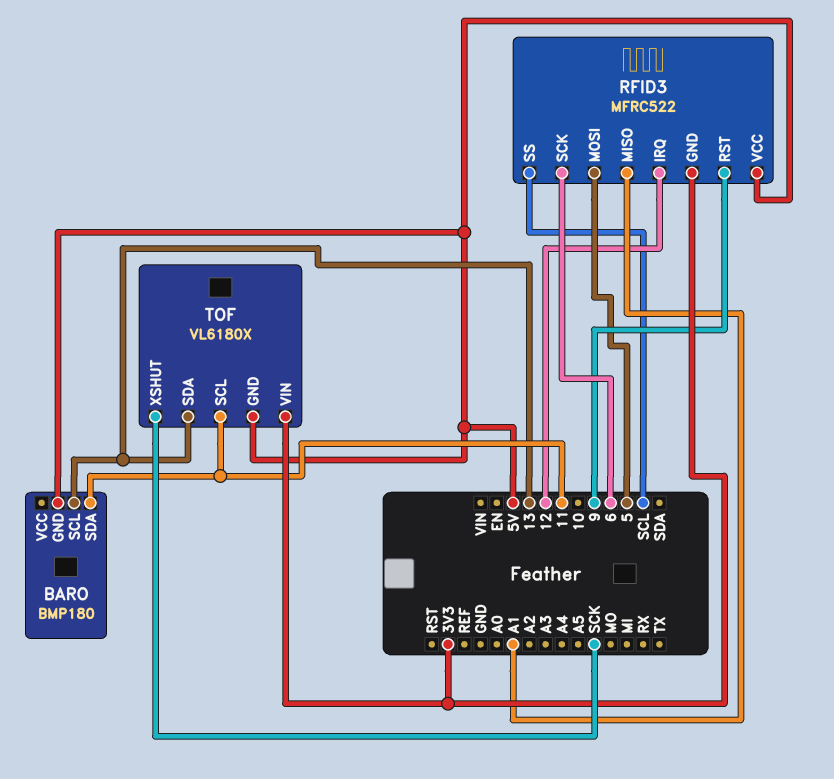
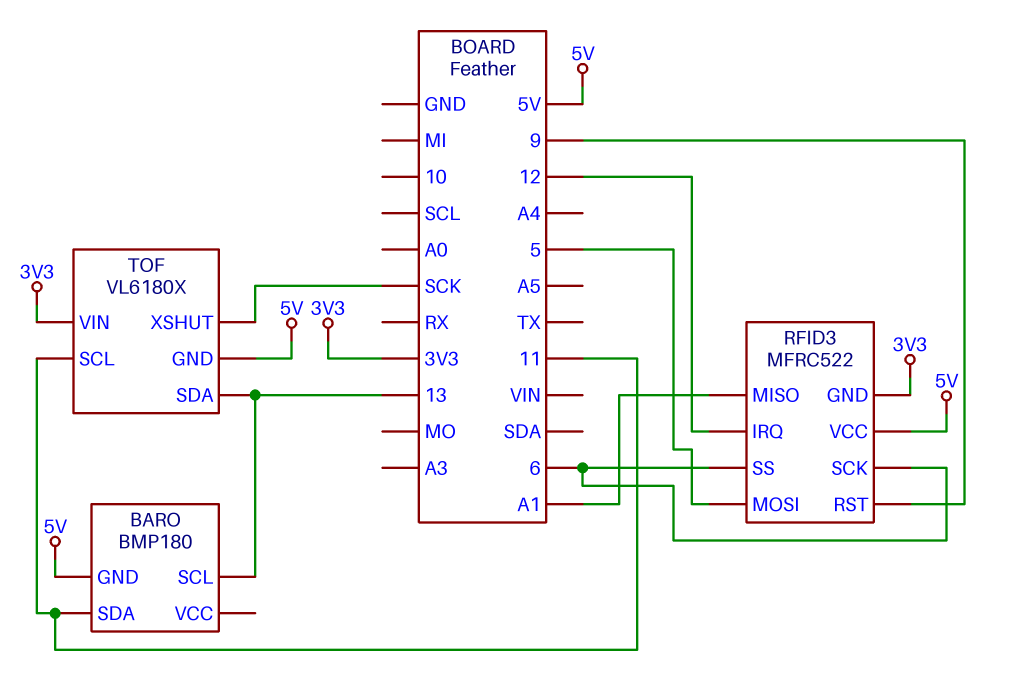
RFID3 pin SS: SCL -> 6

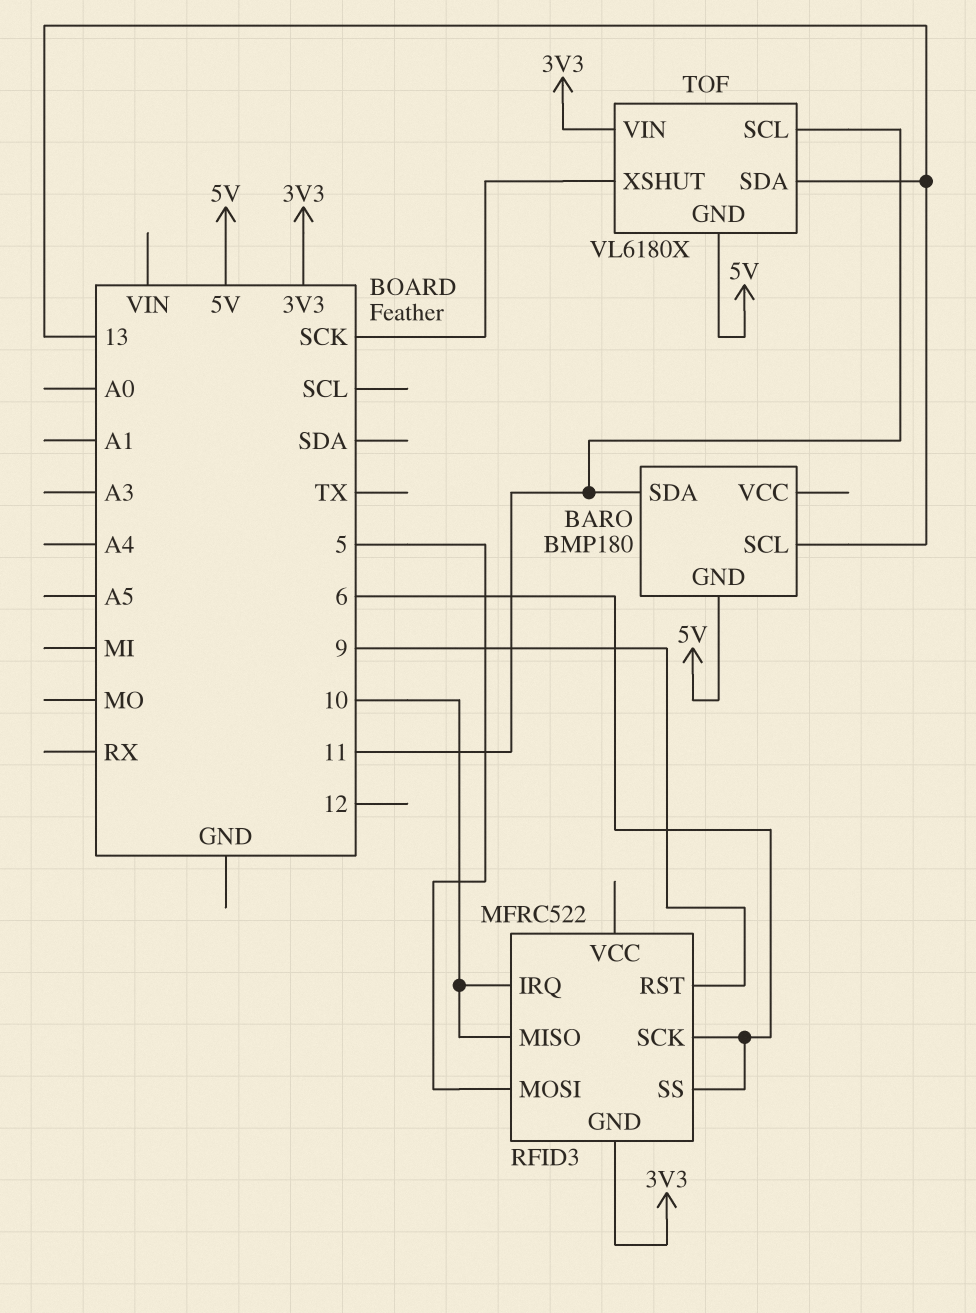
RFID3 pin IRQ: 12 -> 10
RFID3 pin MISO: A1 -> 10
RFID3 pin VCC: 5V -> none

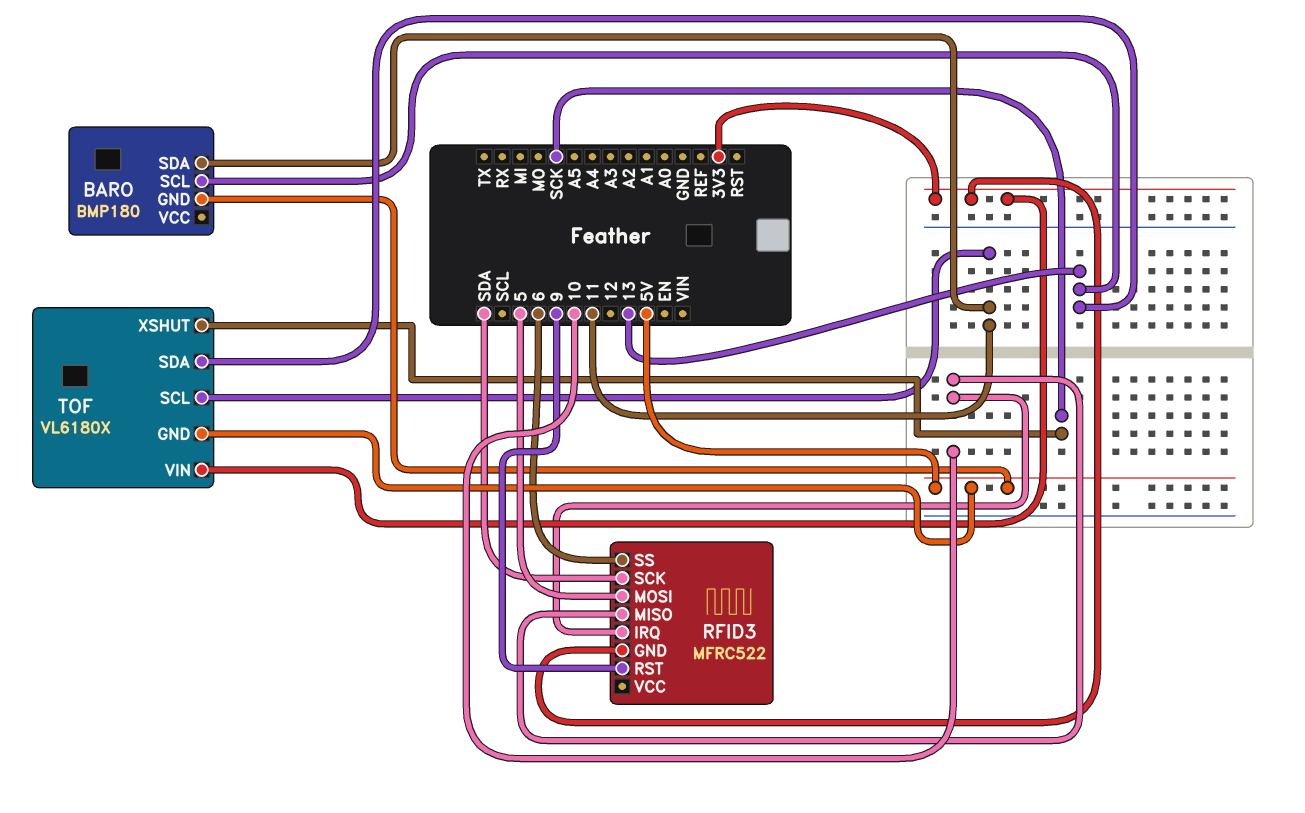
RFID3 pin SCK: 6 -> SDA

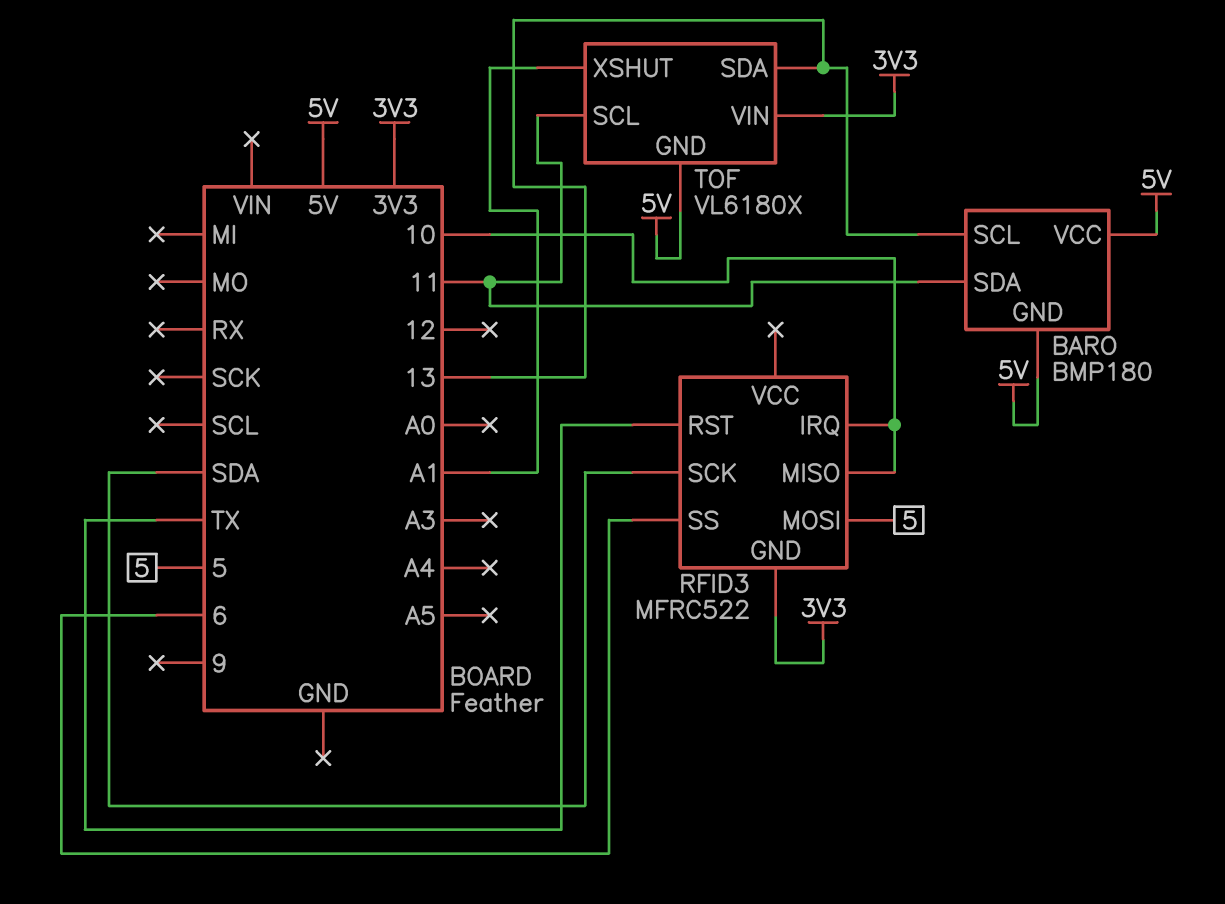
BARO pin VCC: none -> 5V
RFID3 pin RST: 9 -> TX
TOF pin XSHUT: SCK -> A1

